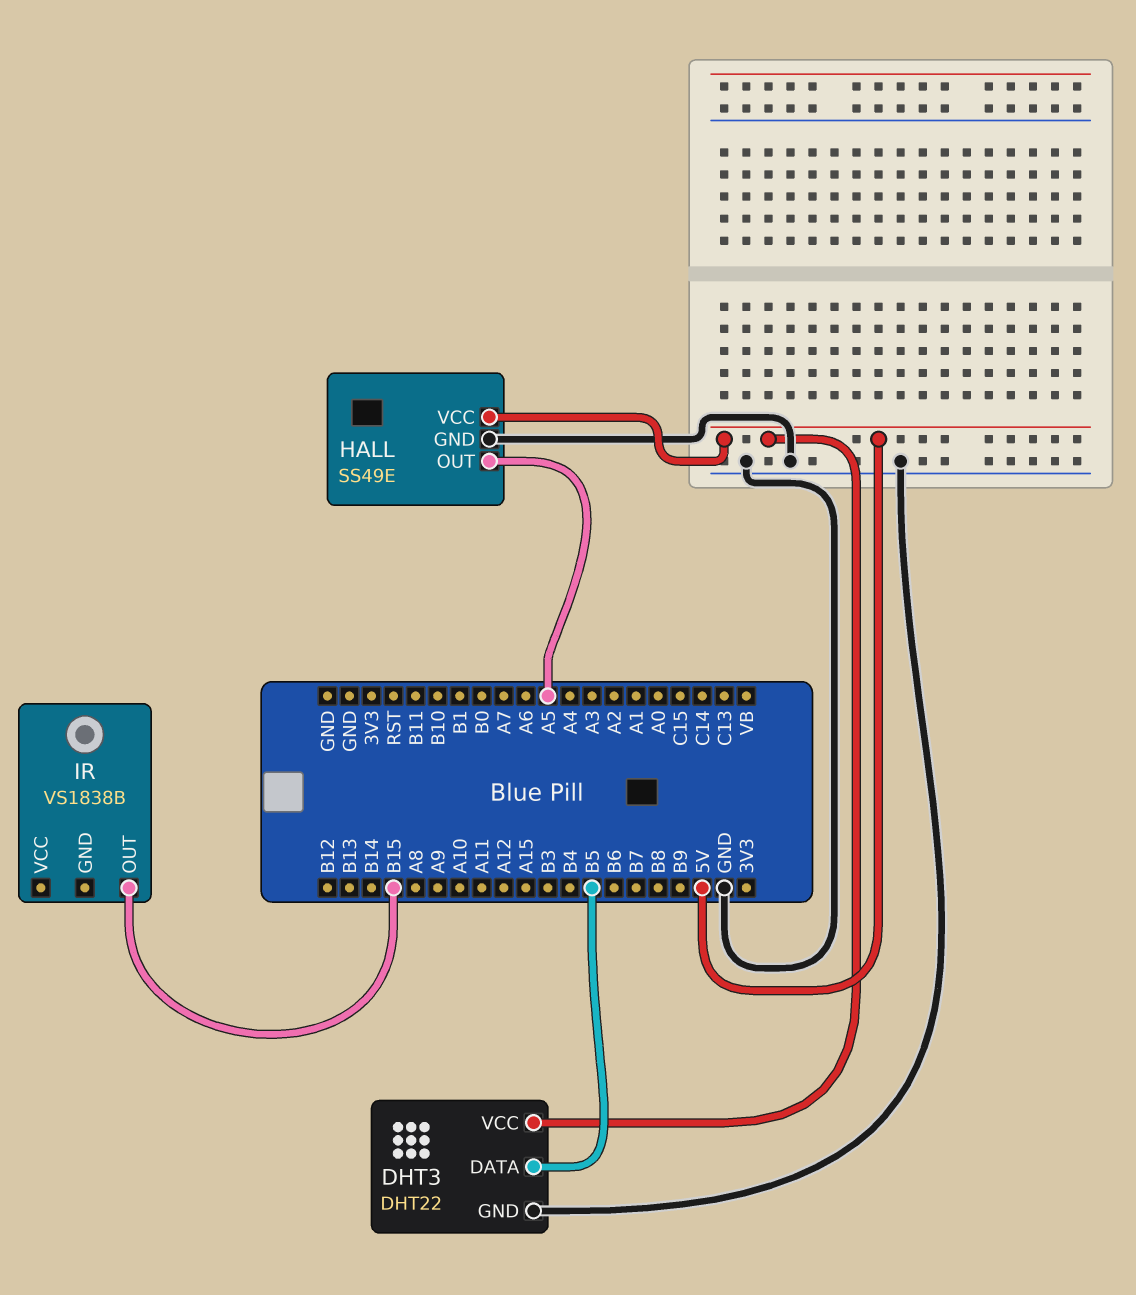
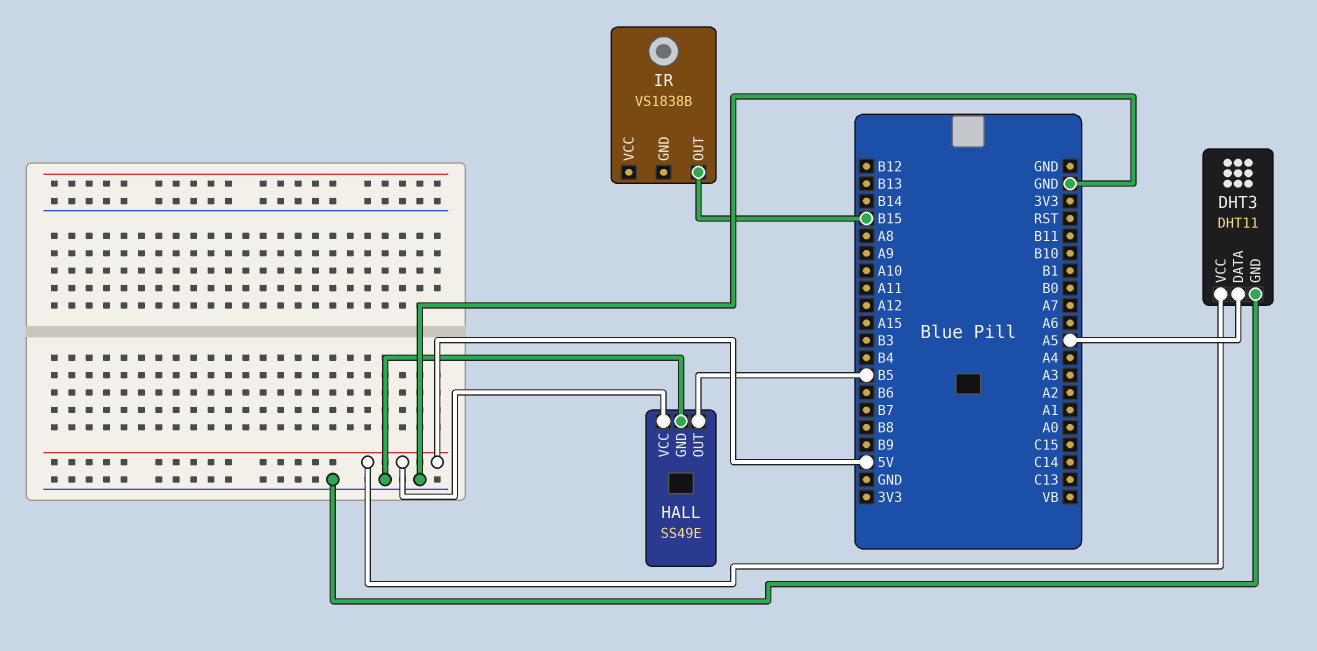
DHT3: DHT22 -> DHT11
DHT3 pin DATA: B5 -> A5
HALL pin OUT: A5 -> B5

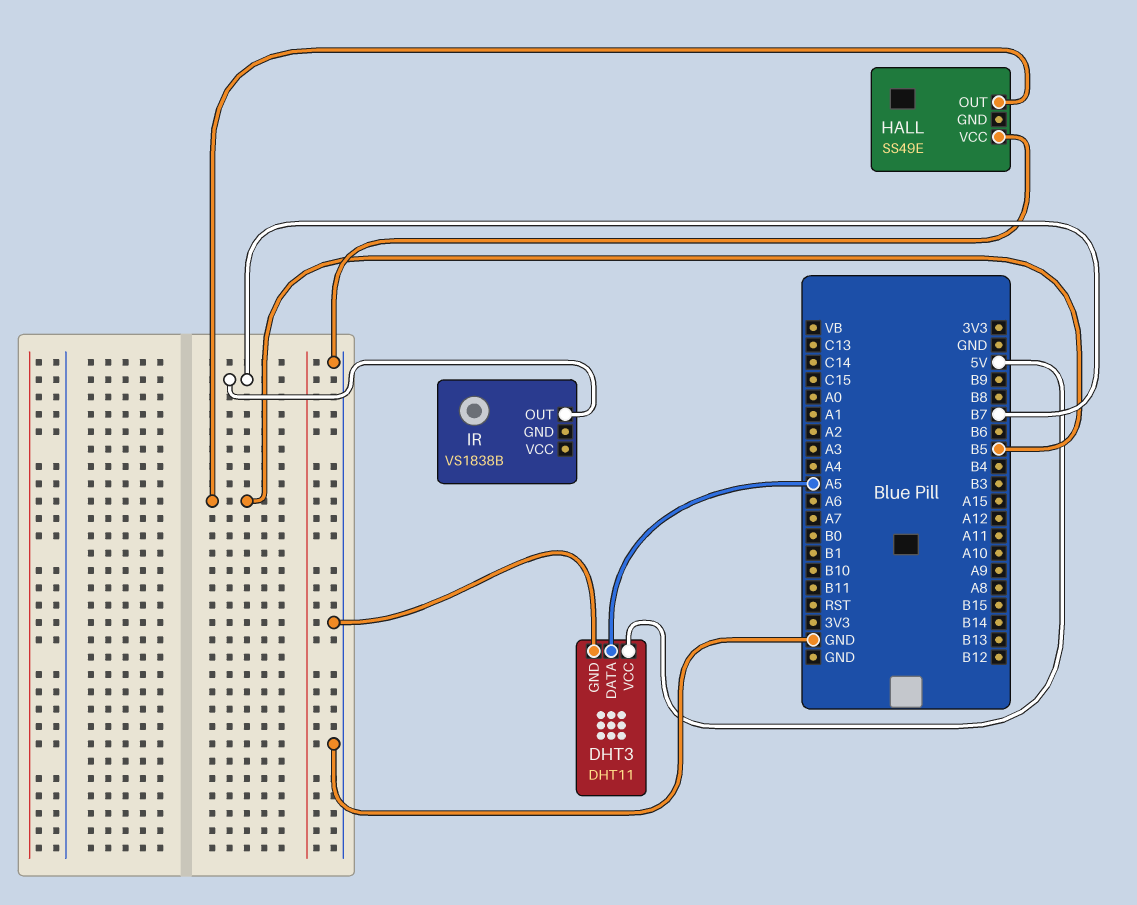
HALL pin GND: GND -> none
HALL pin VCC: 5V -> GND
IR pin OUT: B15 -> B7

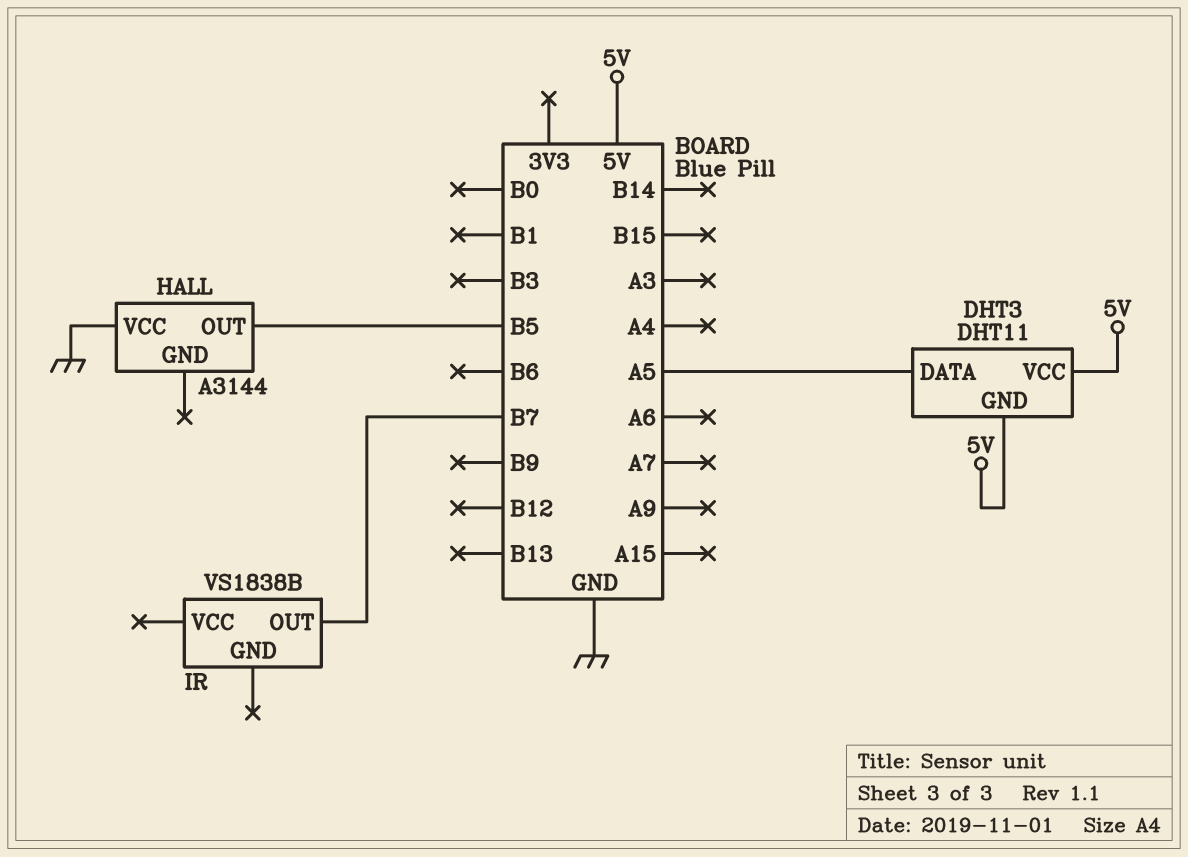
DHT3 pin GND: GND -> 5V
HALL: SS49E -> A3144

